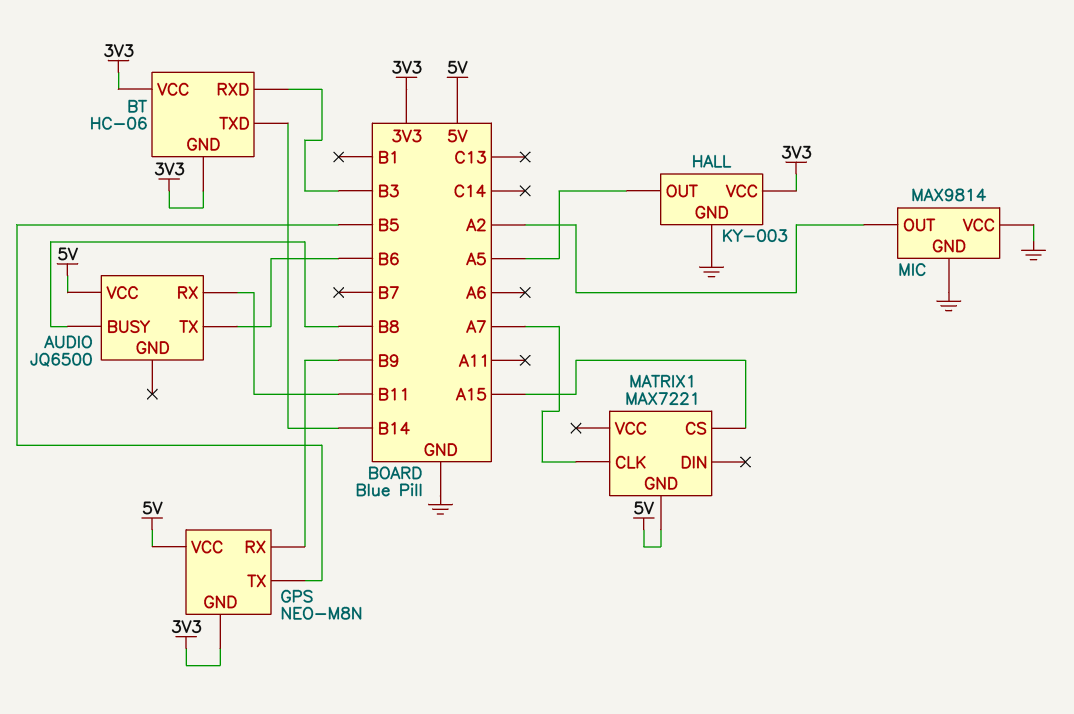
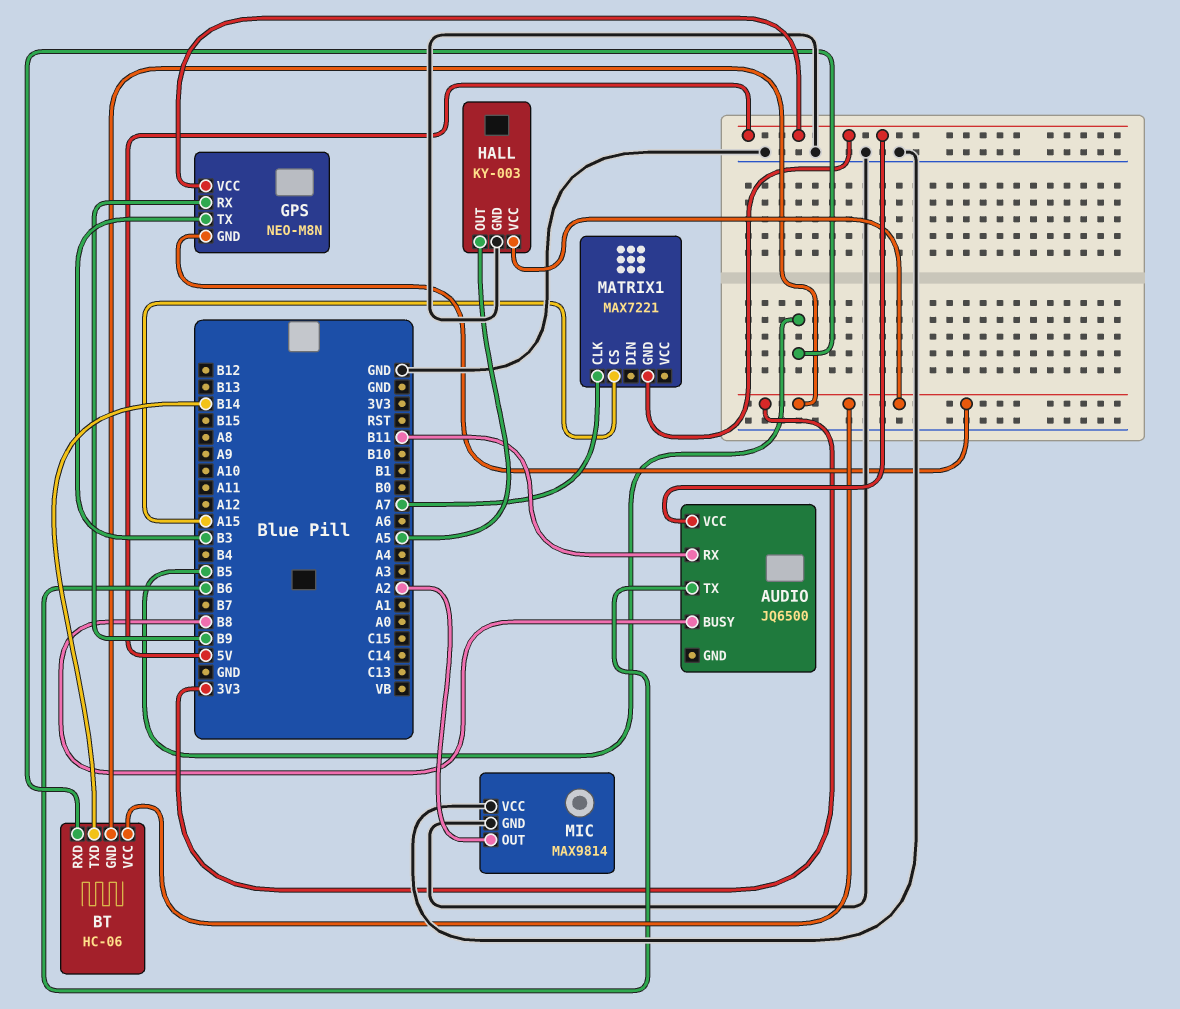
BT pin RXD: B3 -> B5
GPS pin TX: B5 -> B3

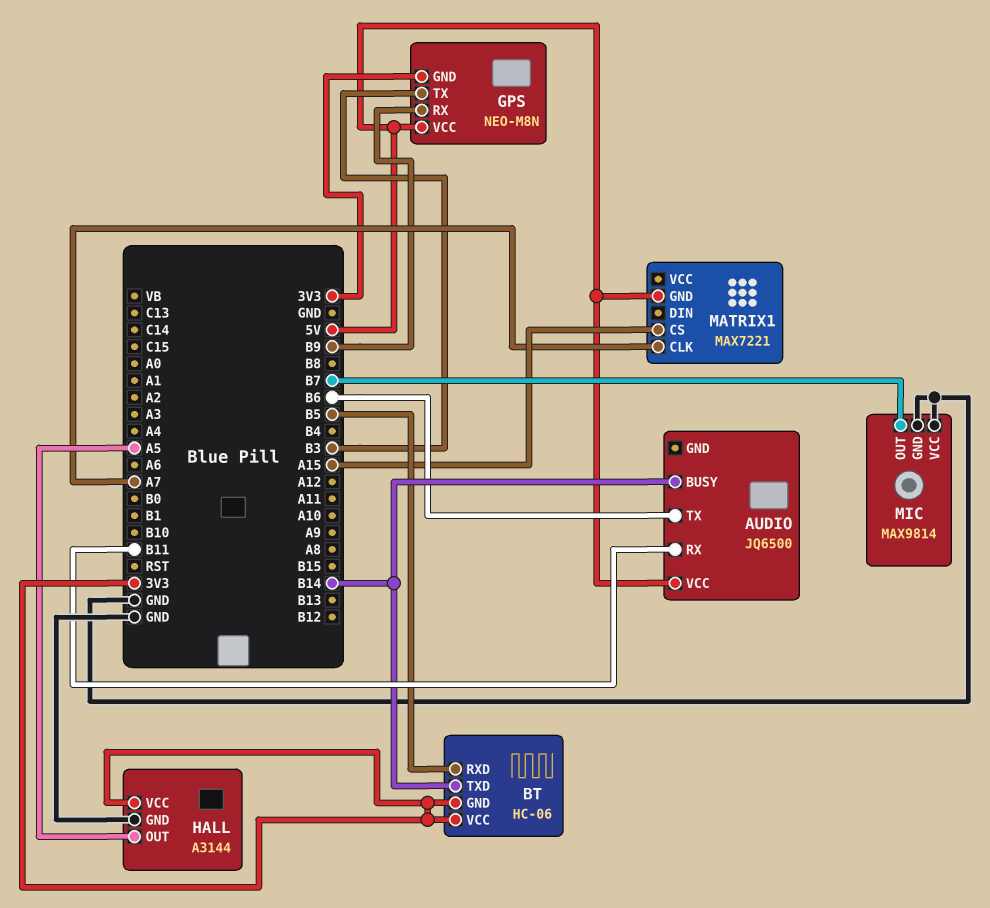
AUDIO pin BUSY: B8 -> B14
HALL: KY-003 -> A3144
MIC pin OUT: A2 -> B7

